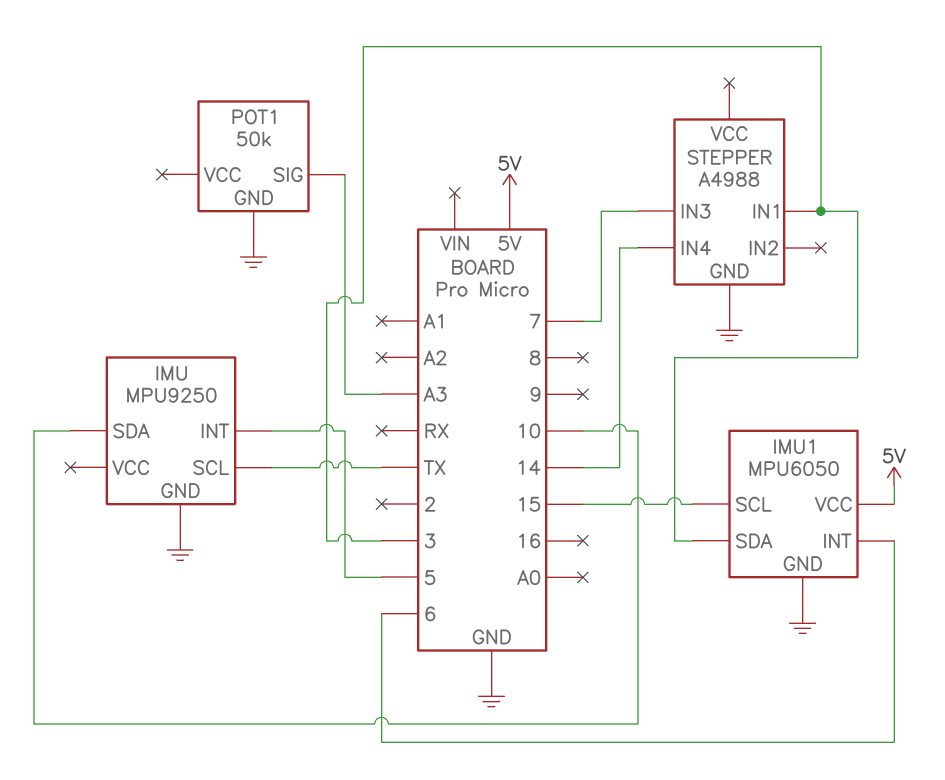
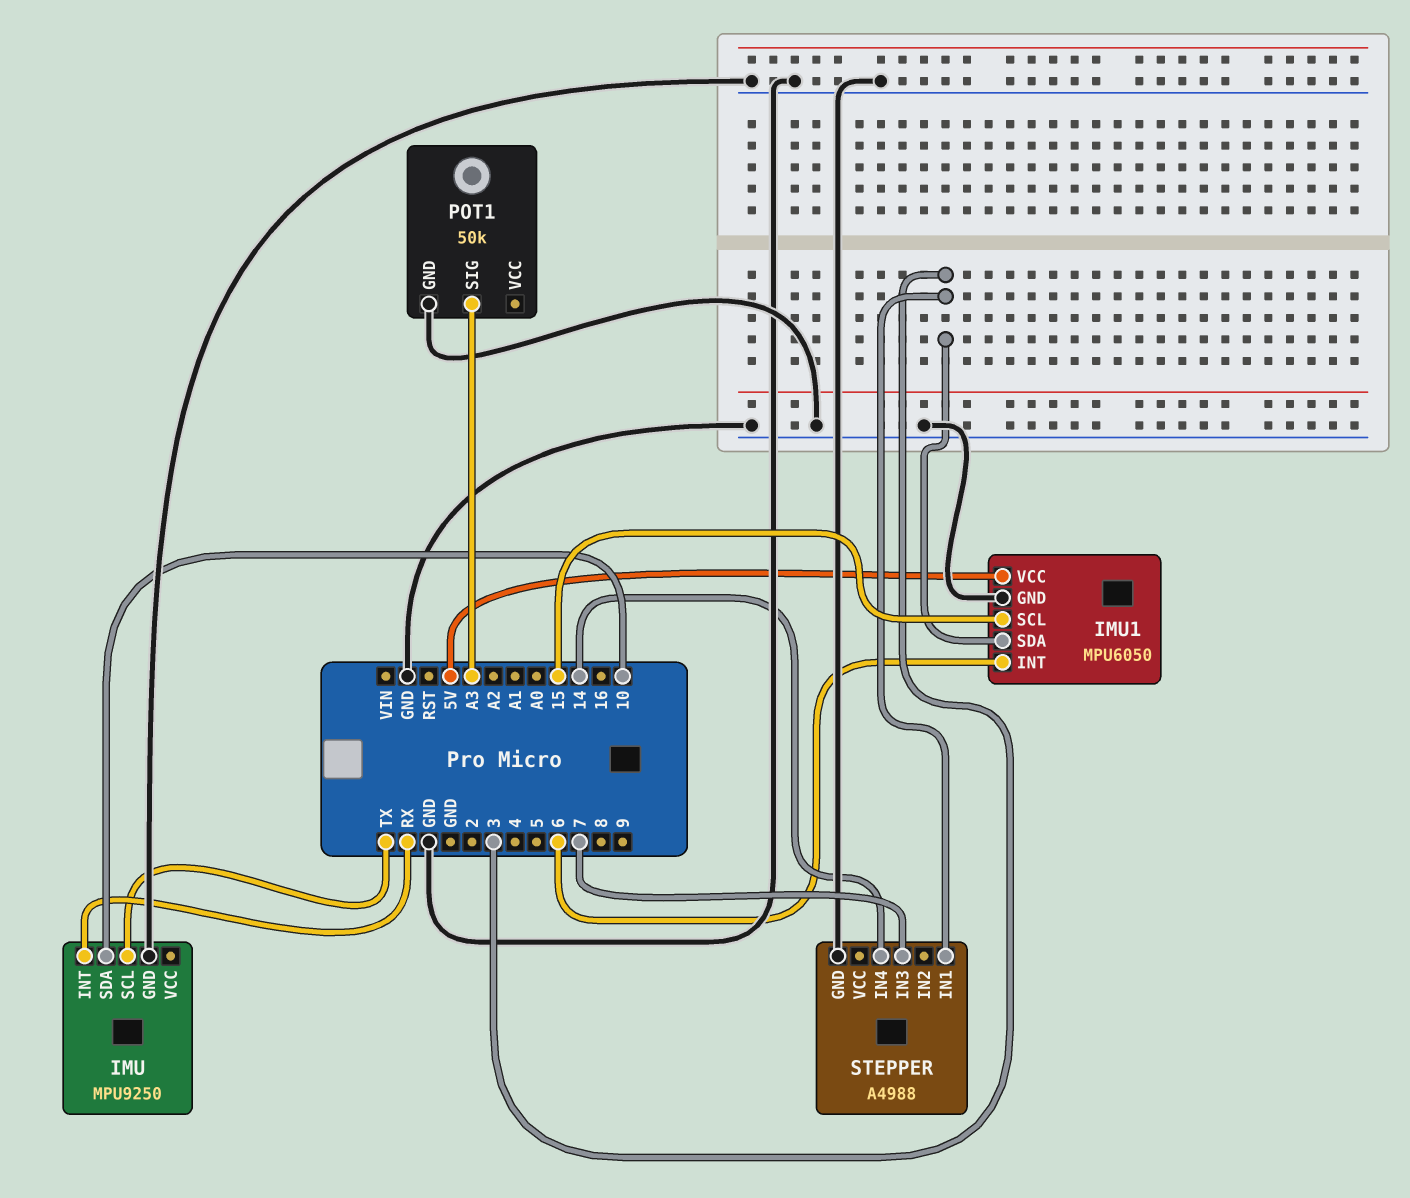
IMU pin INT: 5 -> RX

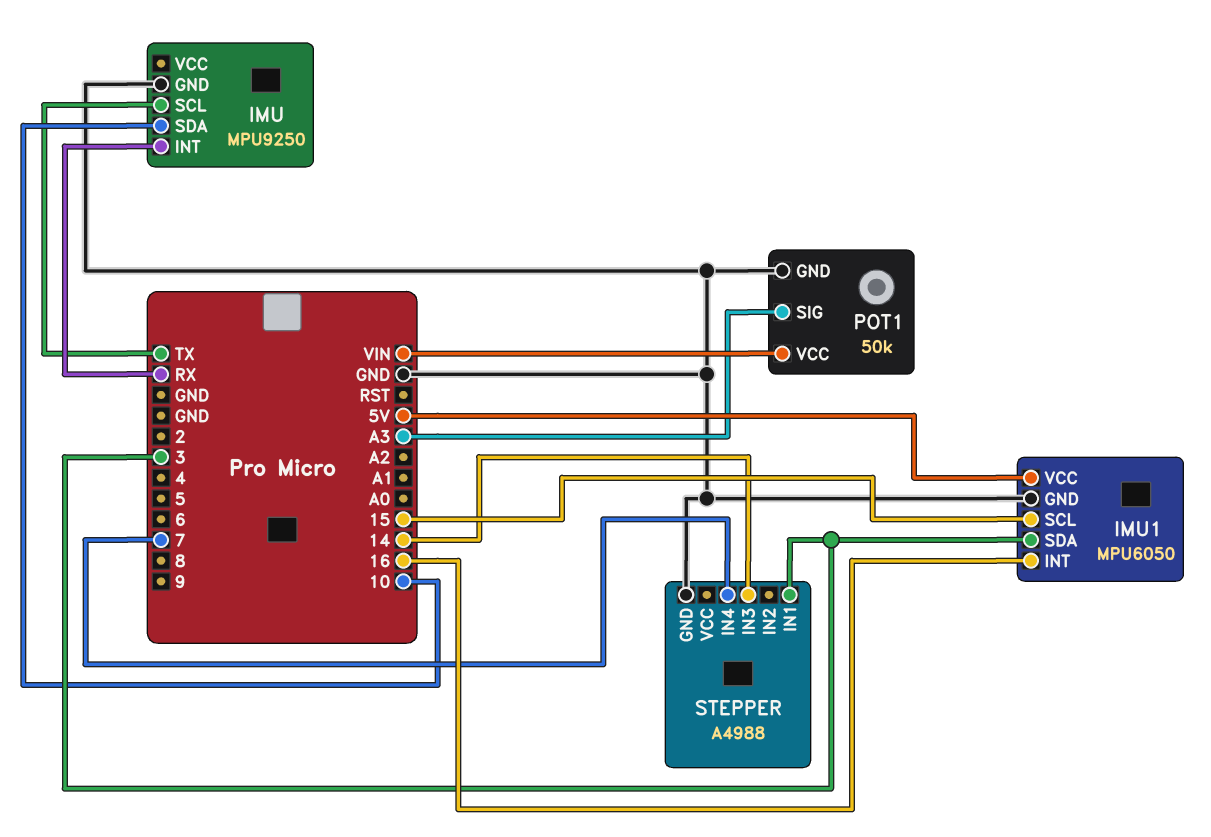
IMU1 pin INT: 6 -> 16
POT1 pin VCC: none -> VIN
STEPPER pin IN3: 7 -> 14
STEPPER pin IN4: 14 -> 7

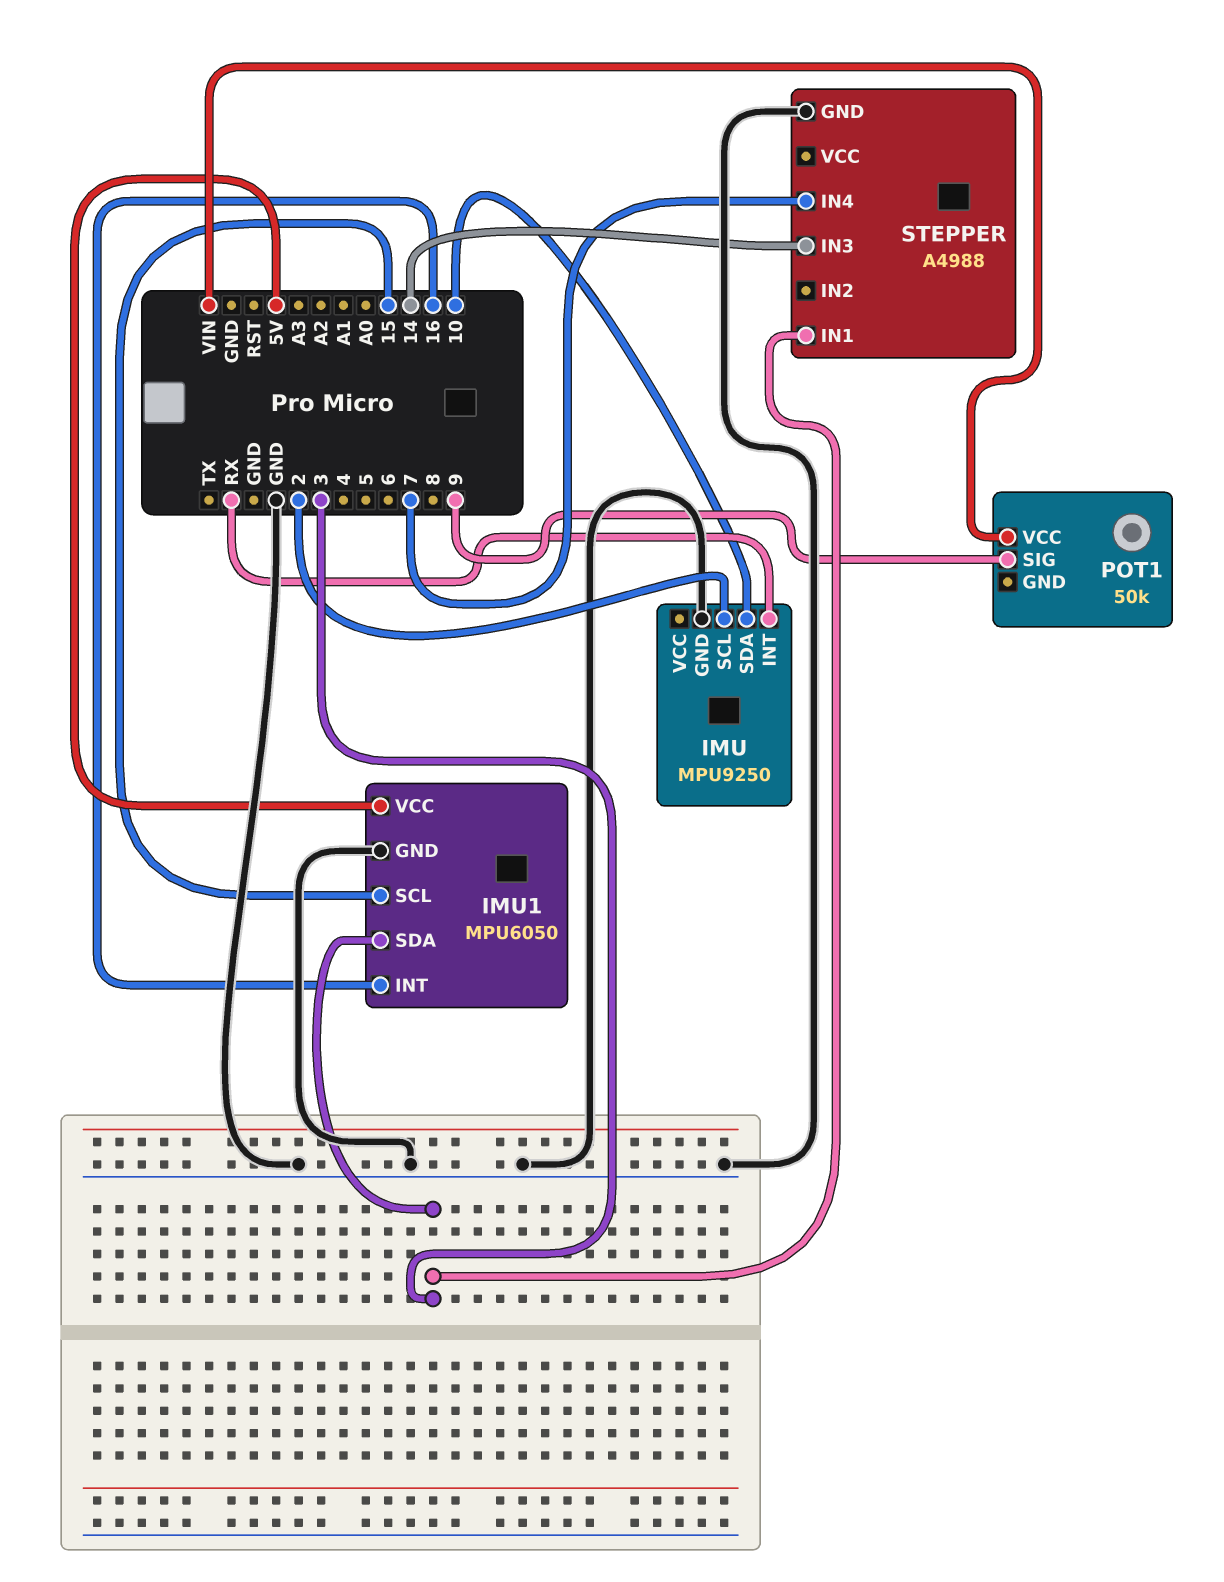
IMU pin SCL: TX -> 2
POT1 pin GND: GND -> none
POT1 pin SIG: A3 -> 9

